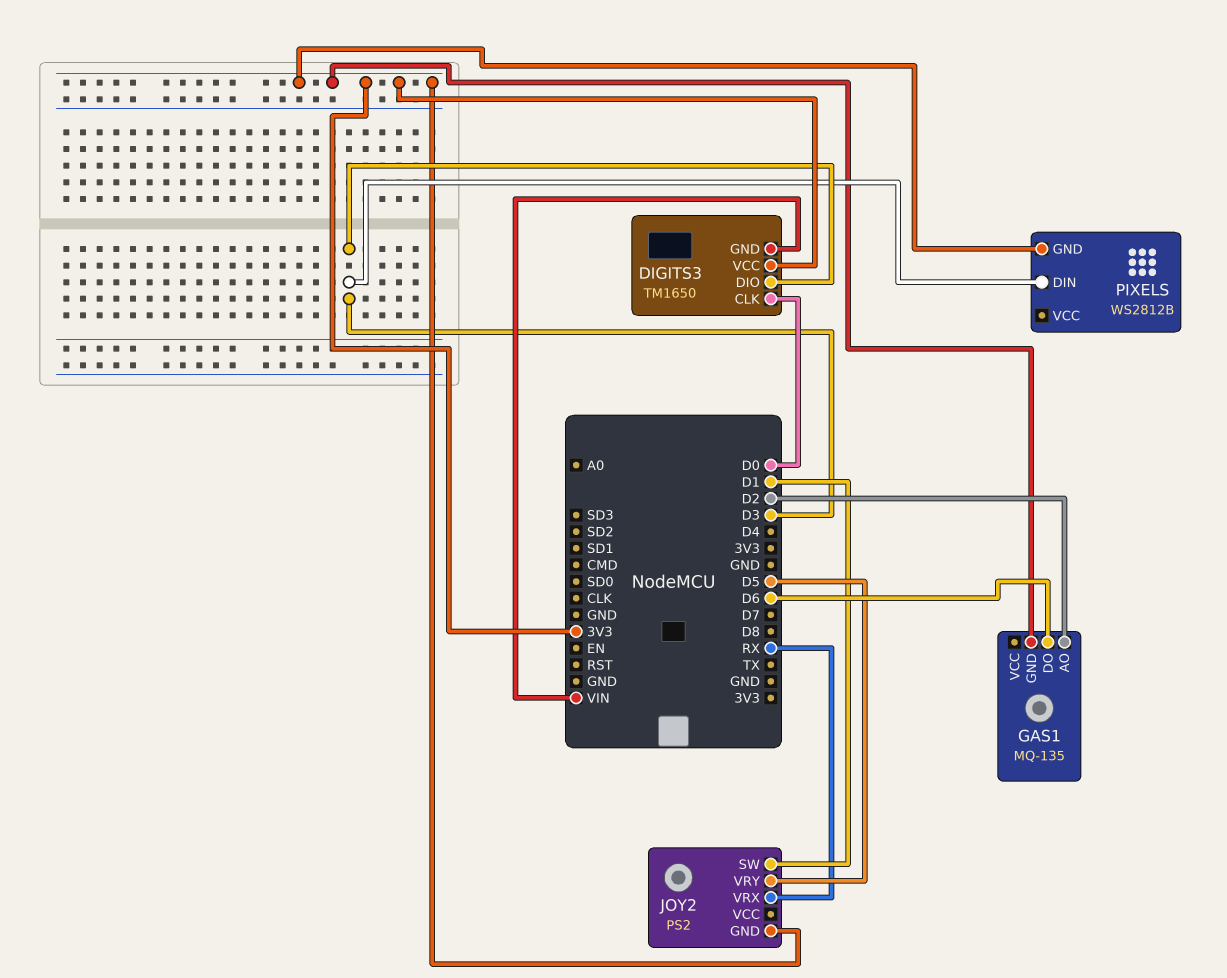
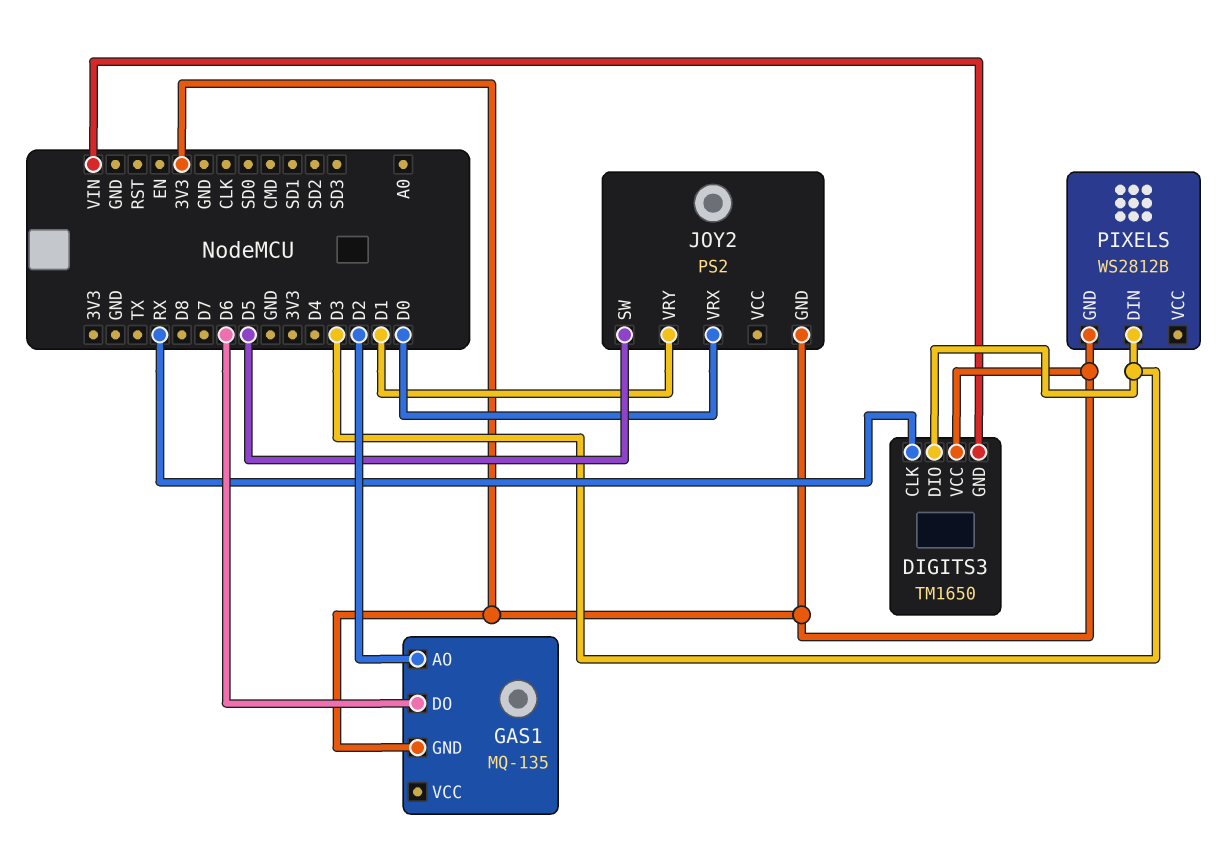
DIGITS3 pin CLK: D0 -> RX
JOY2 pin SW: D1 -> D5
JOY2 pin VRX: RX -> D0
JOY2 pin VRY: D5 -> D1

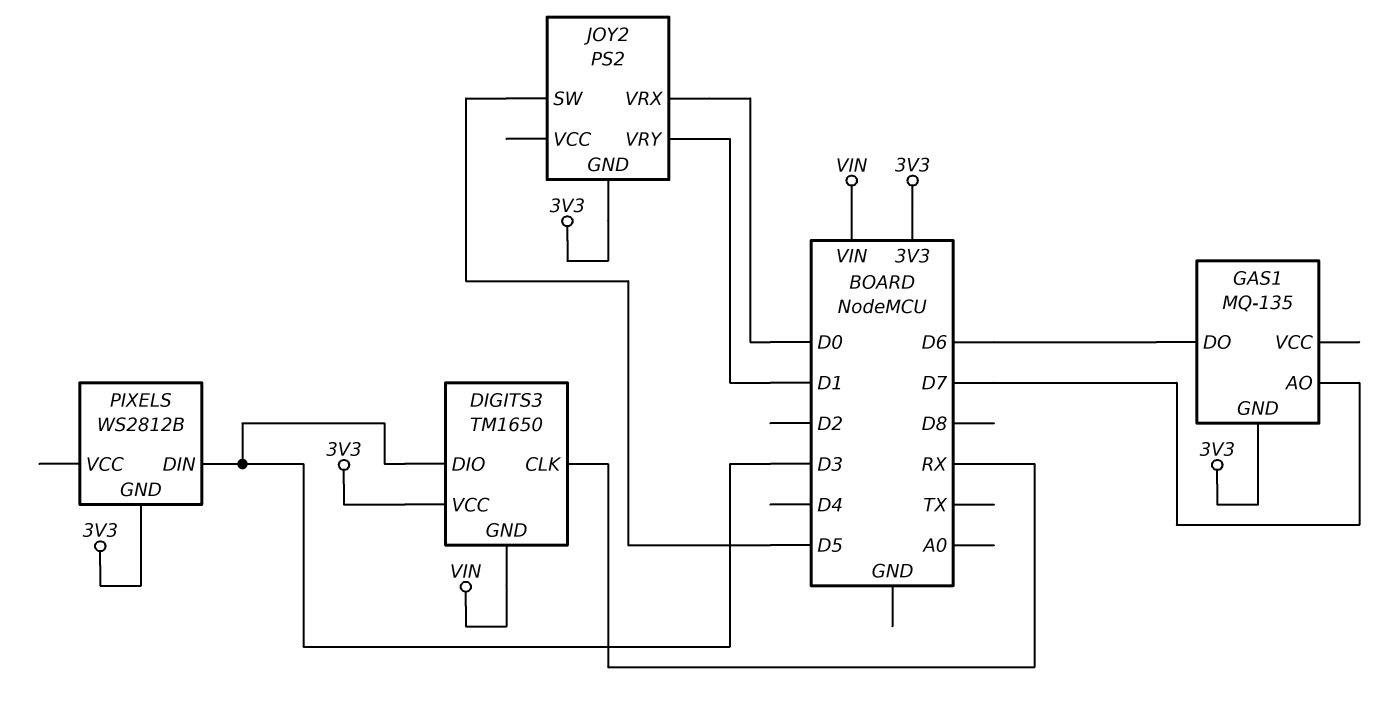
GAS1 pin AO: D2 -> D7

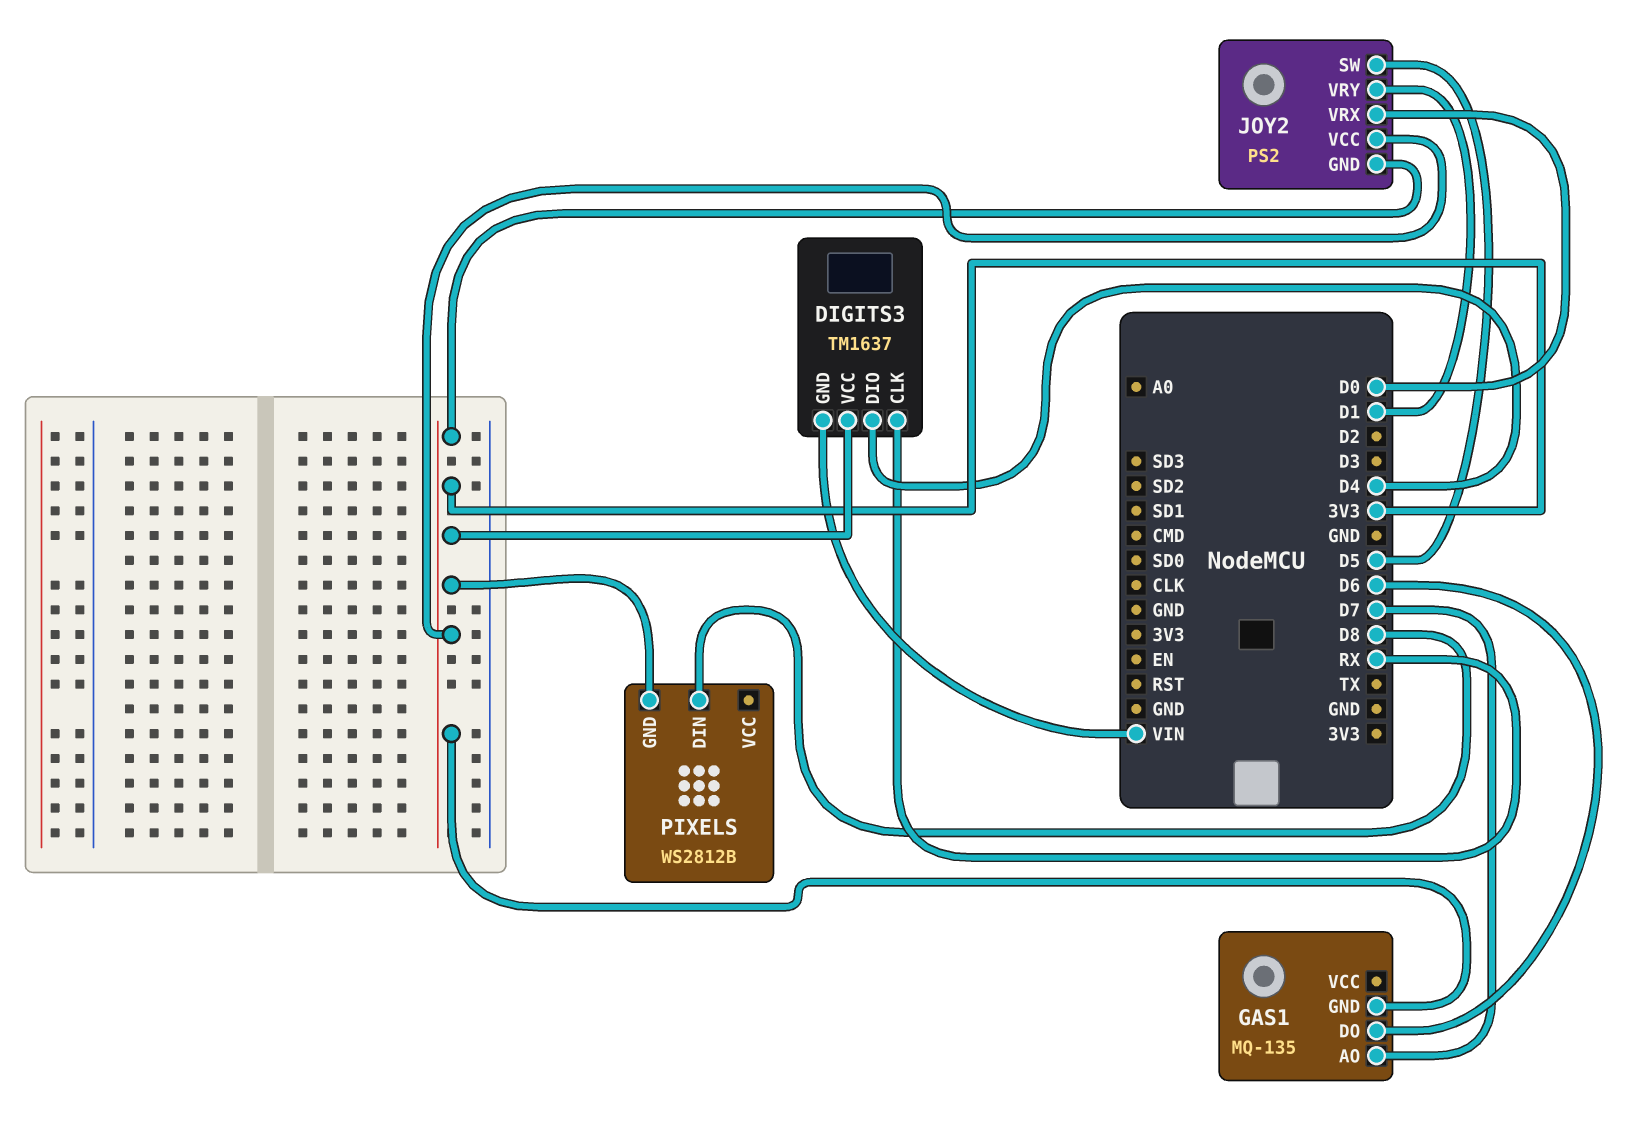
DIGITS3: TM1650 -> TM1637
DIGITS3 pin DIO: D3 -> D4
JOY2 pin VCC: none -> 3V3
PIXELS pin DIN: D3 -> D8

